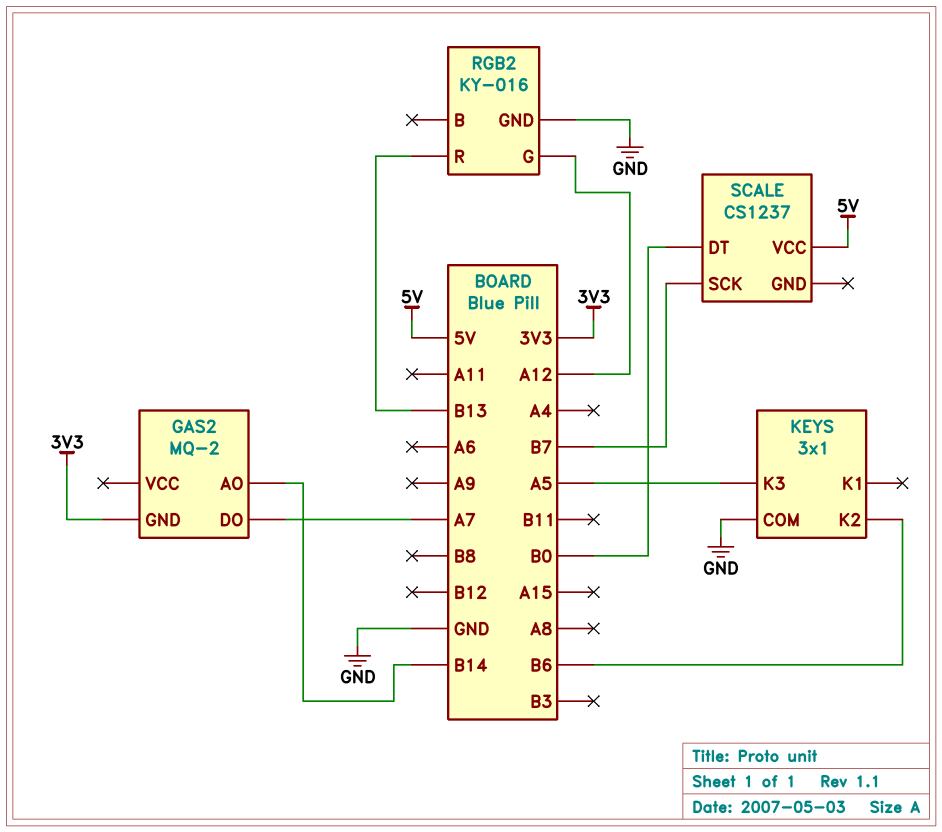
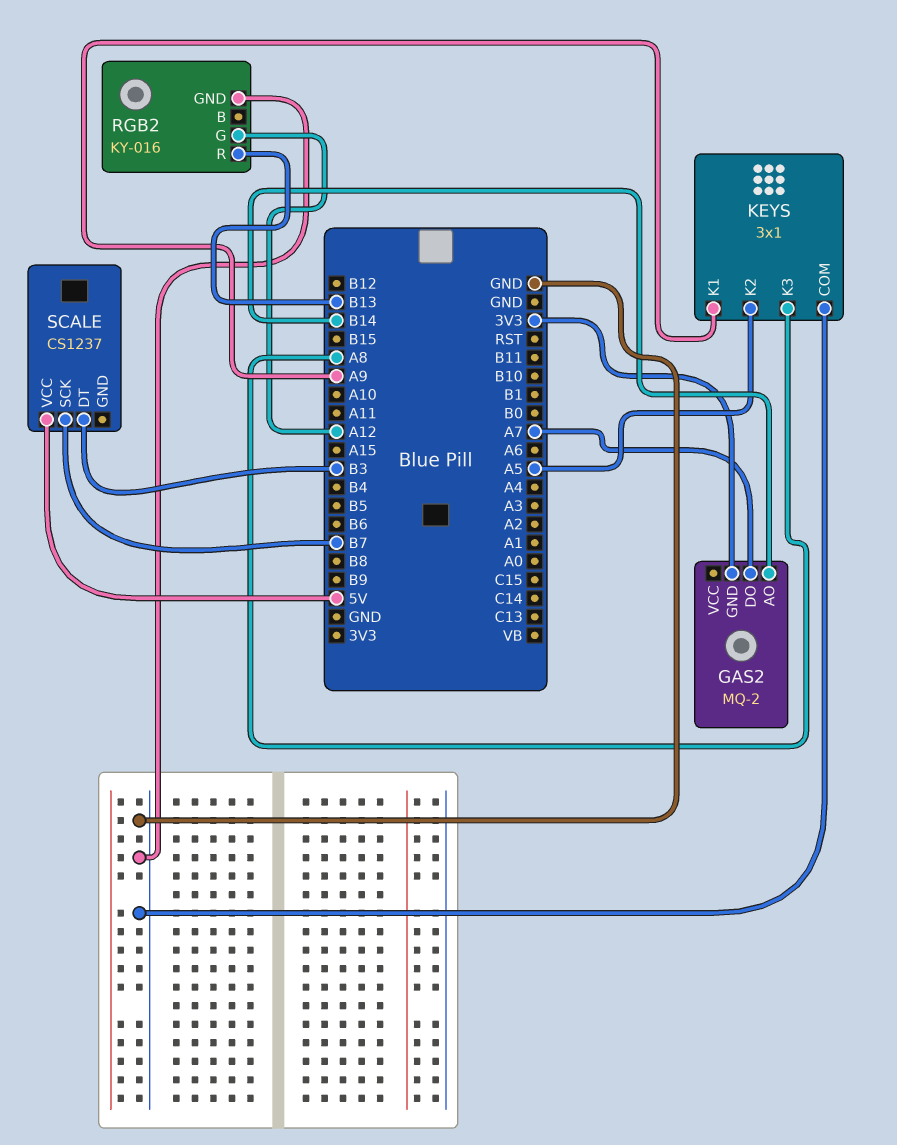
KEYS pin K1: none -> A9
KEYS pin K2: B6 -> A5
KEYS pin K3: A5 -> A8
SCALE pin DT: B0 -> B3

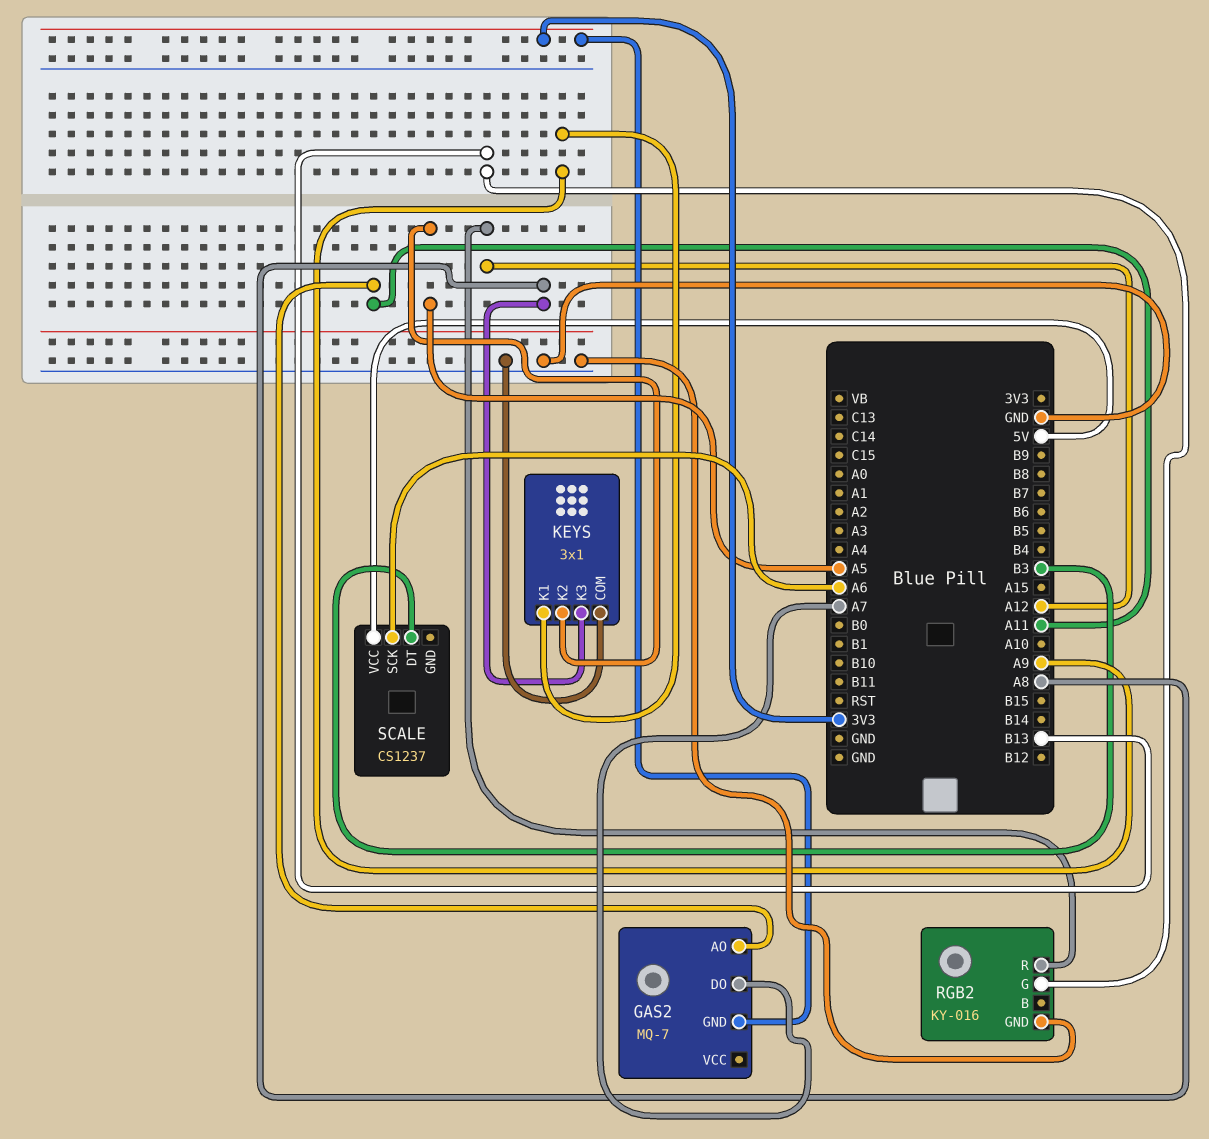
GAS2: MQ-2 -> MQ-7
GAS2 pin AO: B14 -> A11
RGB2 pin G: A12 -> B13
RGB2 pin R: B13 -> A12
SCALE pin SCK: B7 -> A6

